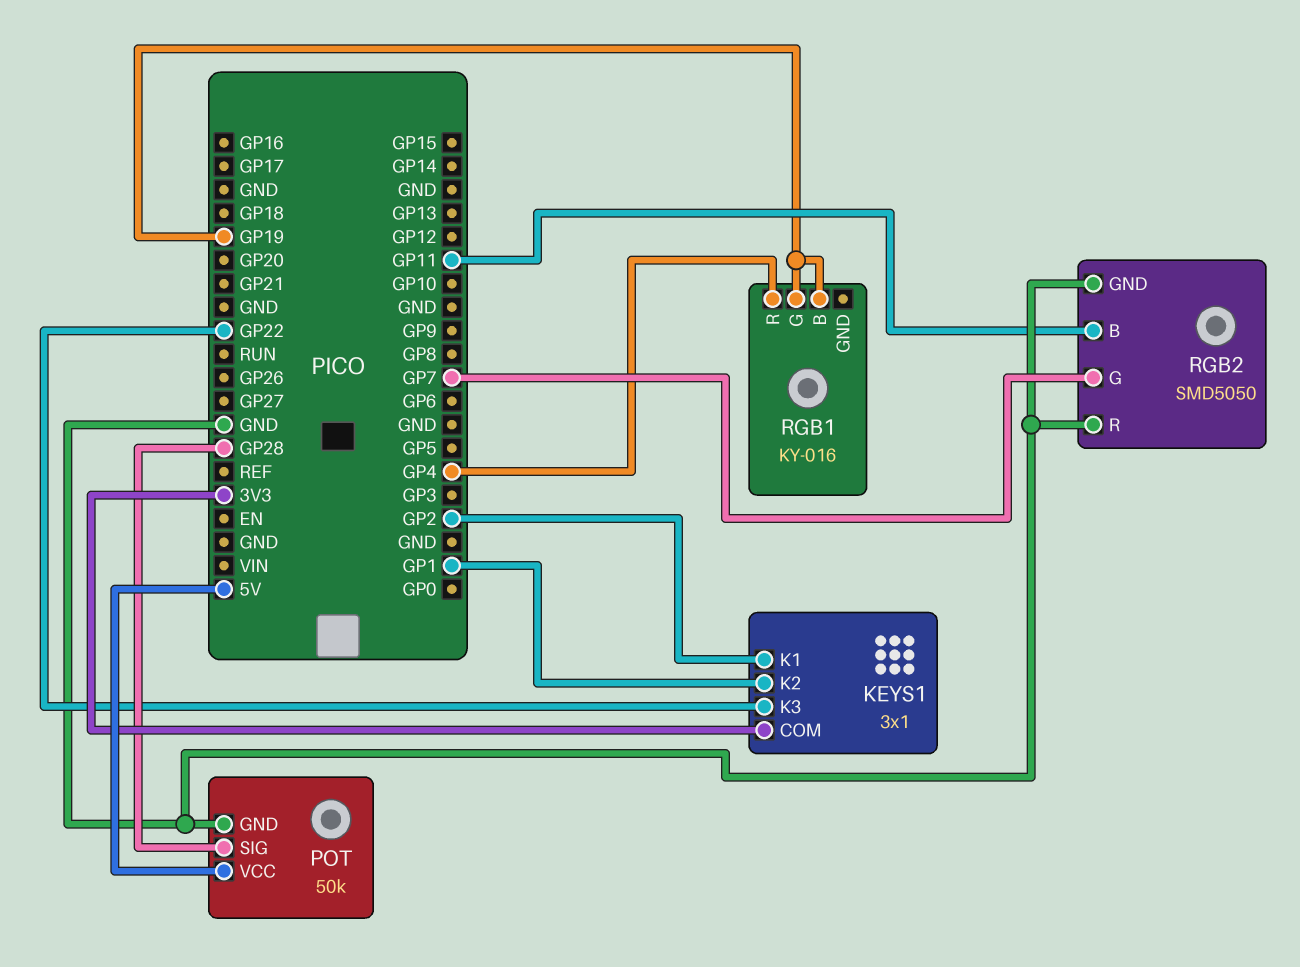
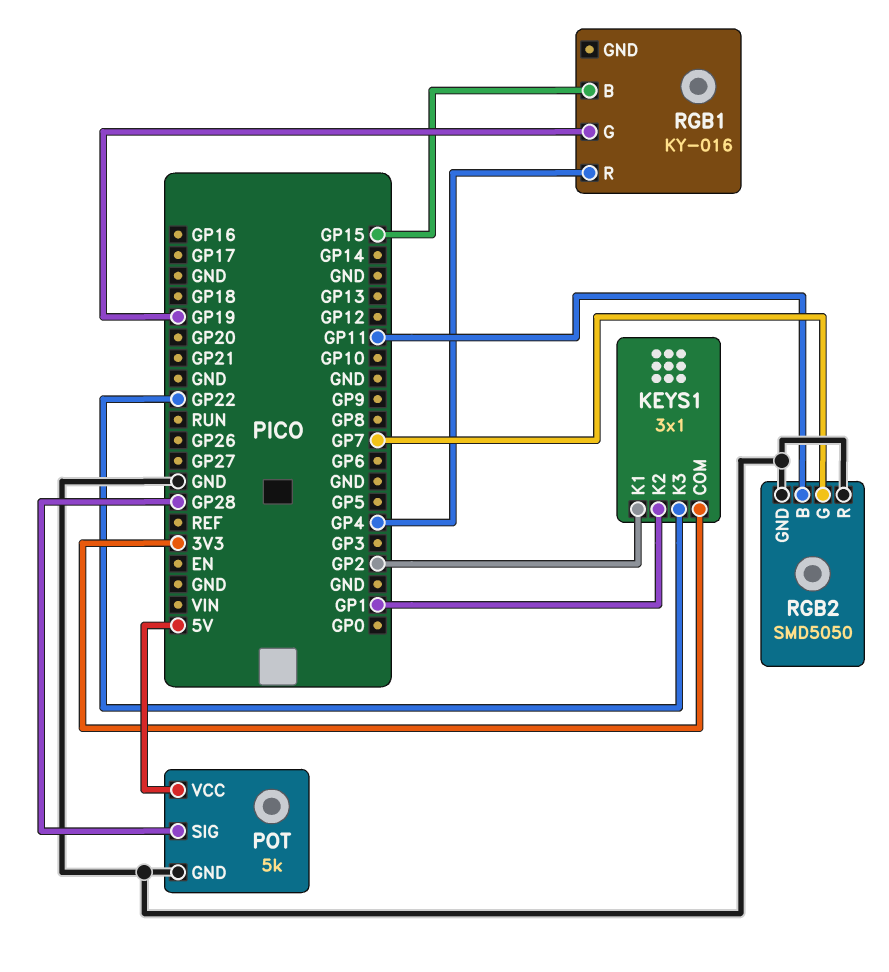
POT: 50k -> 5k
RGB1 pin B: GP19 -> GP15

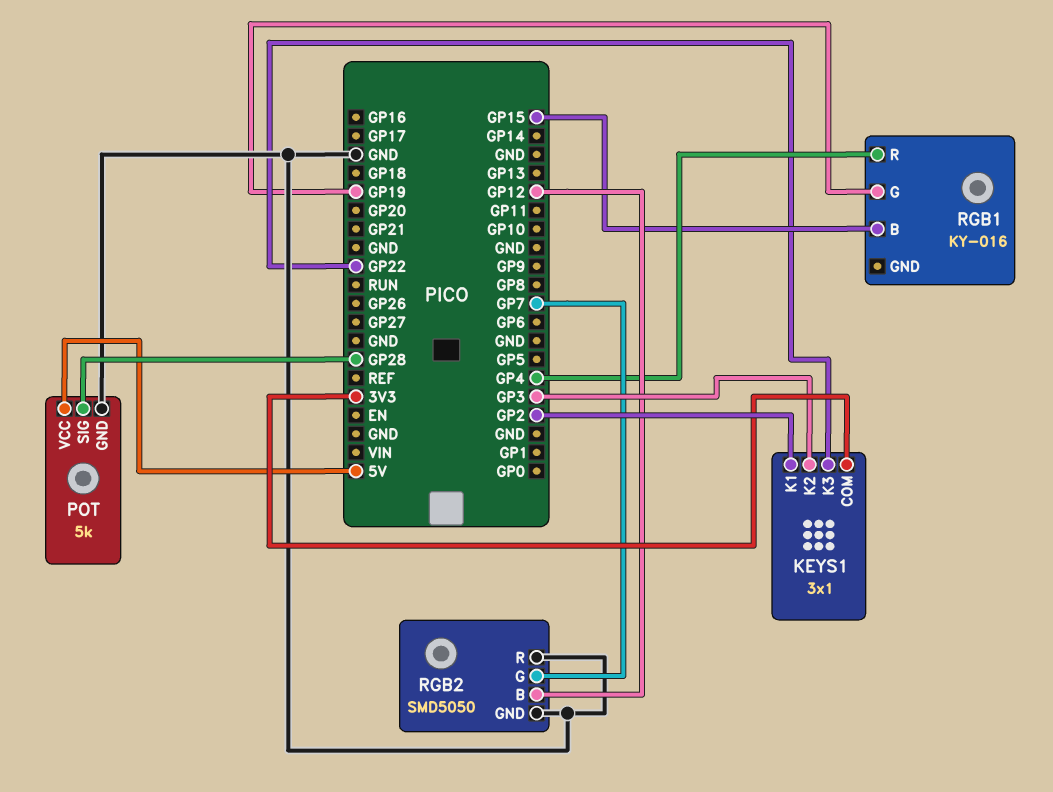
KEYS1 pin K2: GP1 -> GP3
RGB2 pin B: GP11 -> GP12

